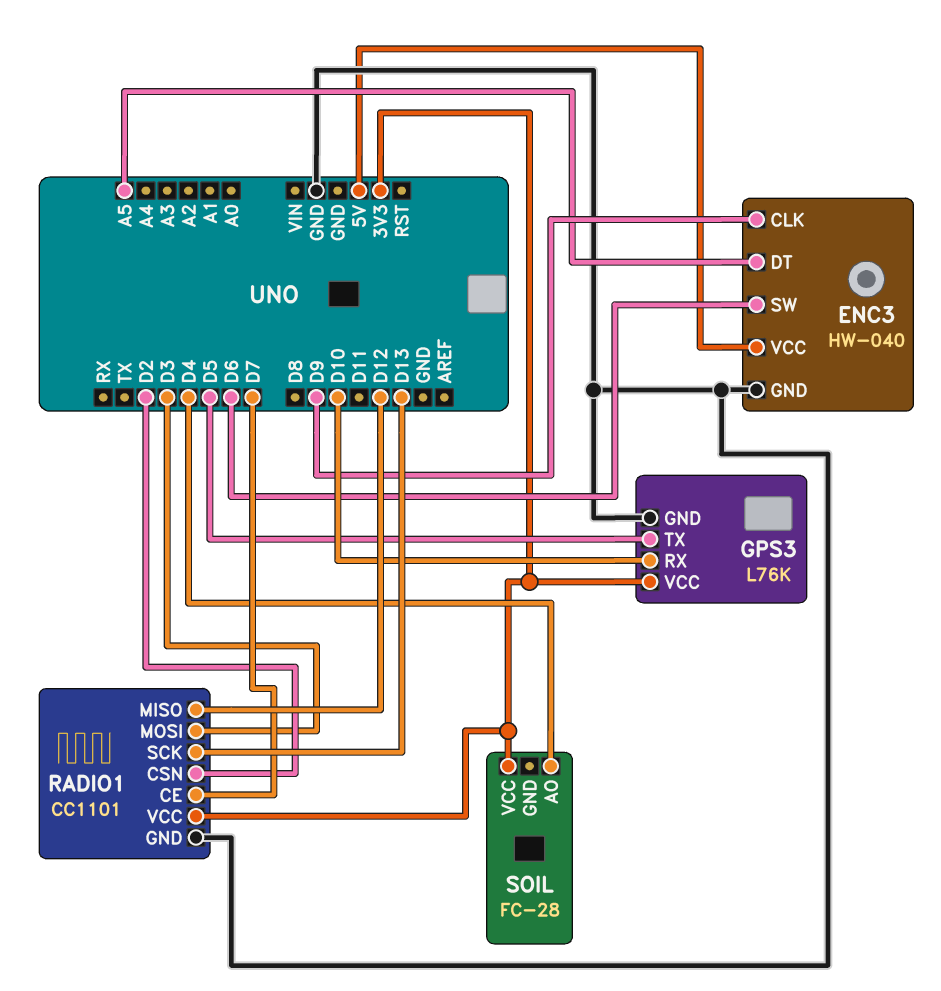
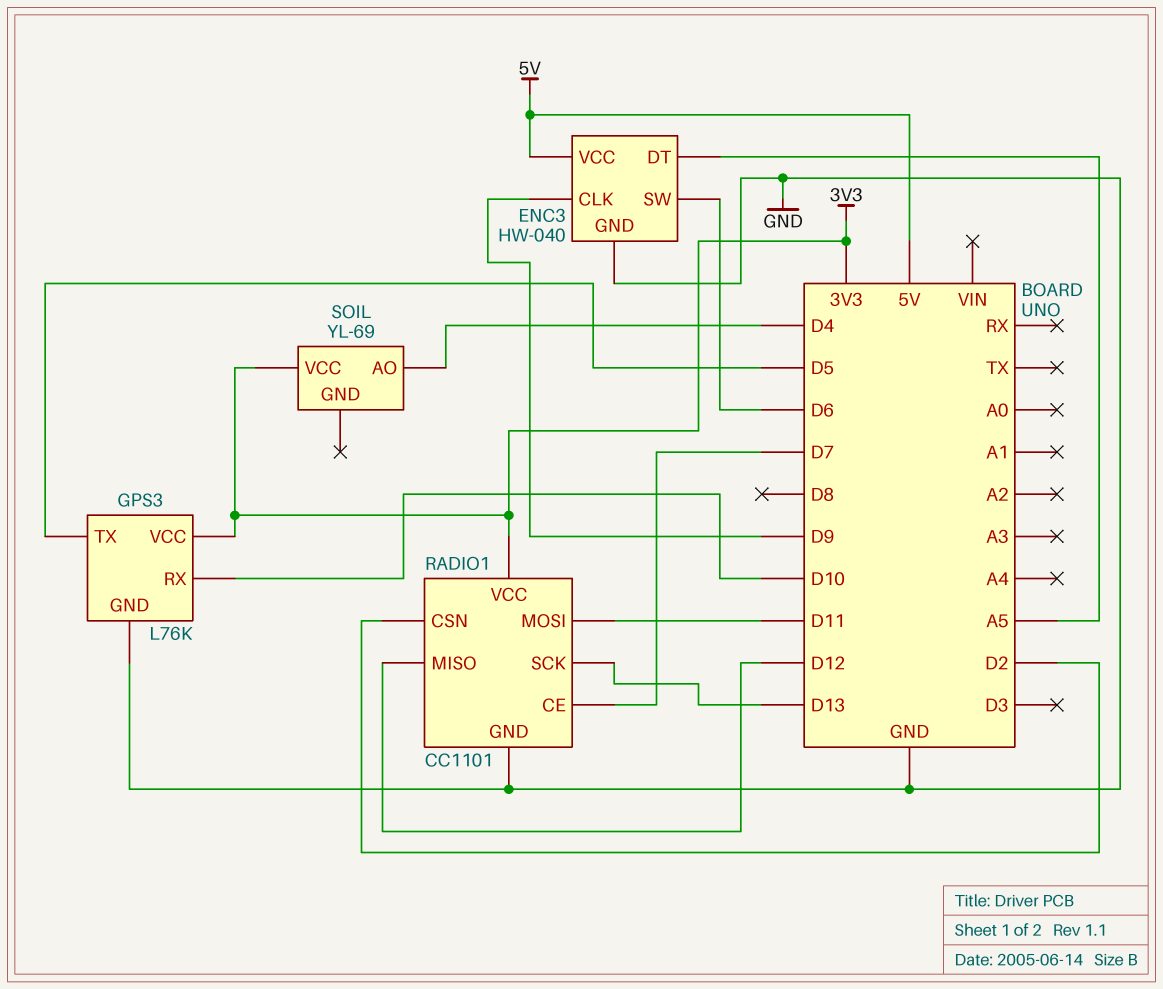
RADIO1 pin MOSI: D3 -> D11
SOIL: FC-28 -> YL-69

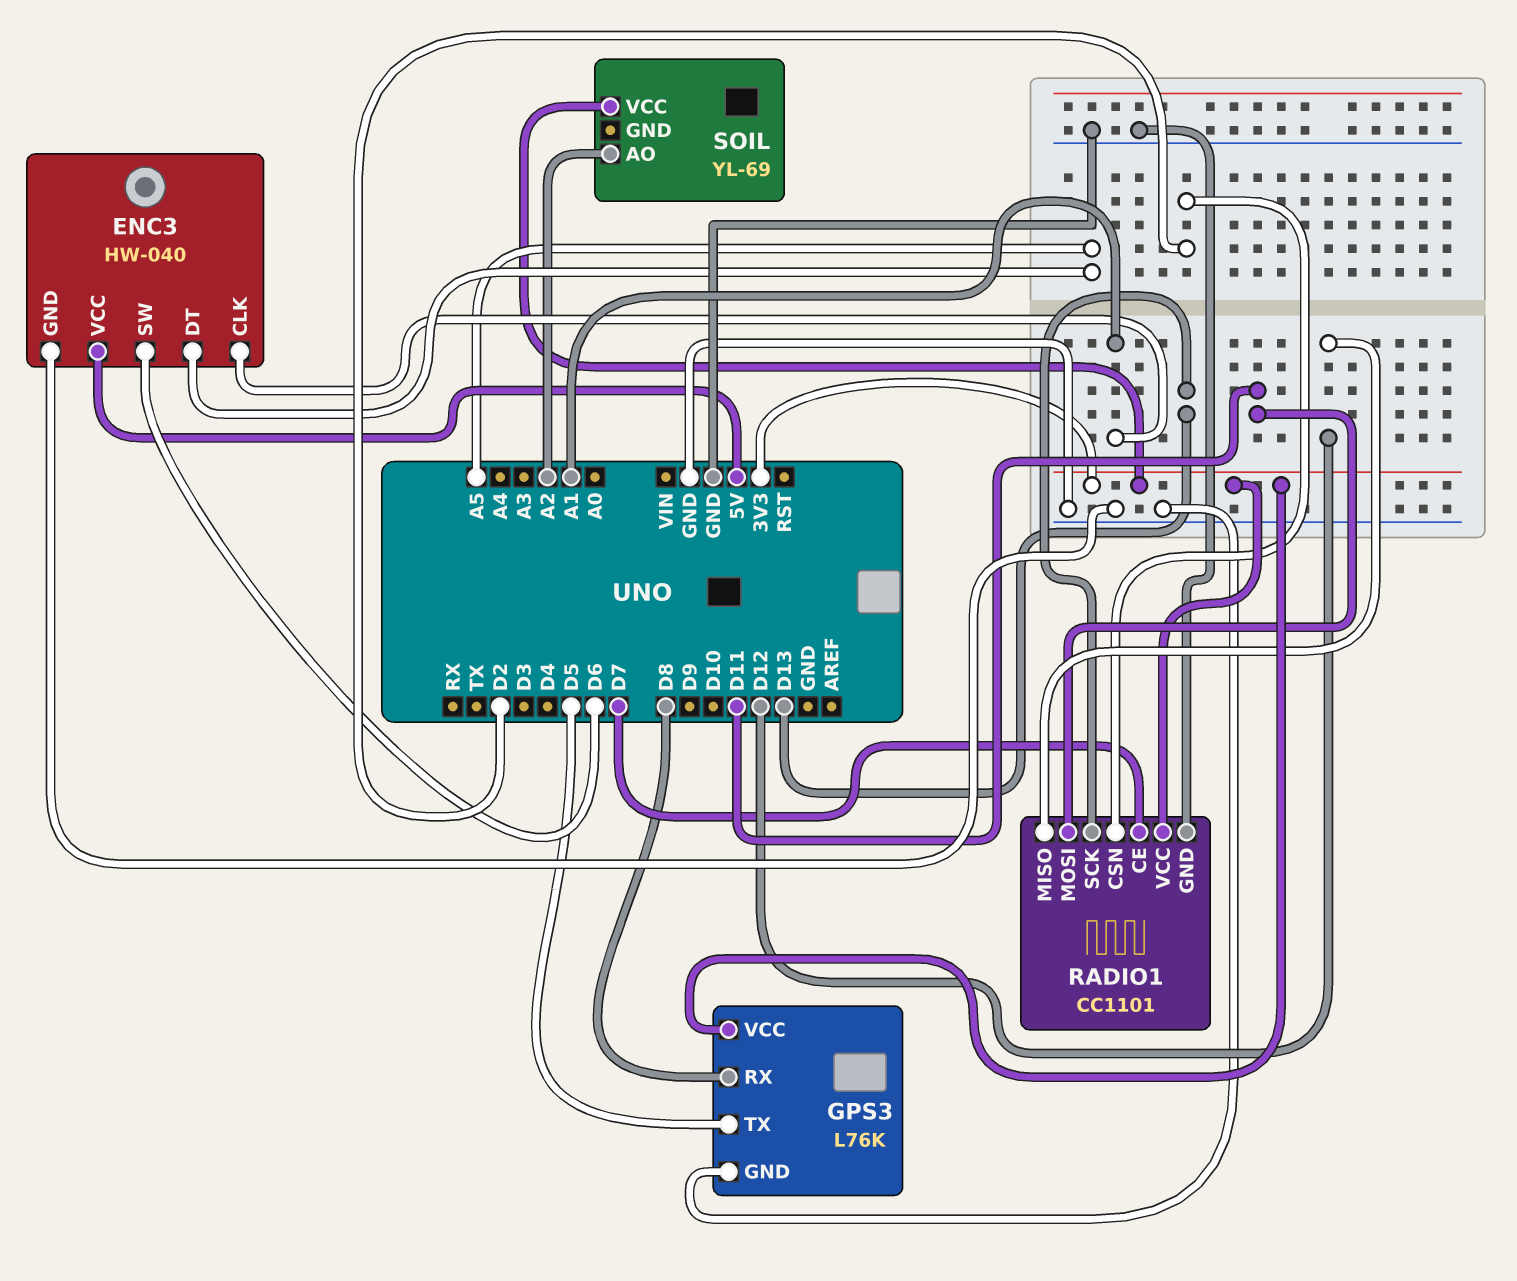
ENC3 pin CLK: D9 -> A1
GPS3 pin RX: D10 -> D8
SOIL pin AO: D4 -> A2

